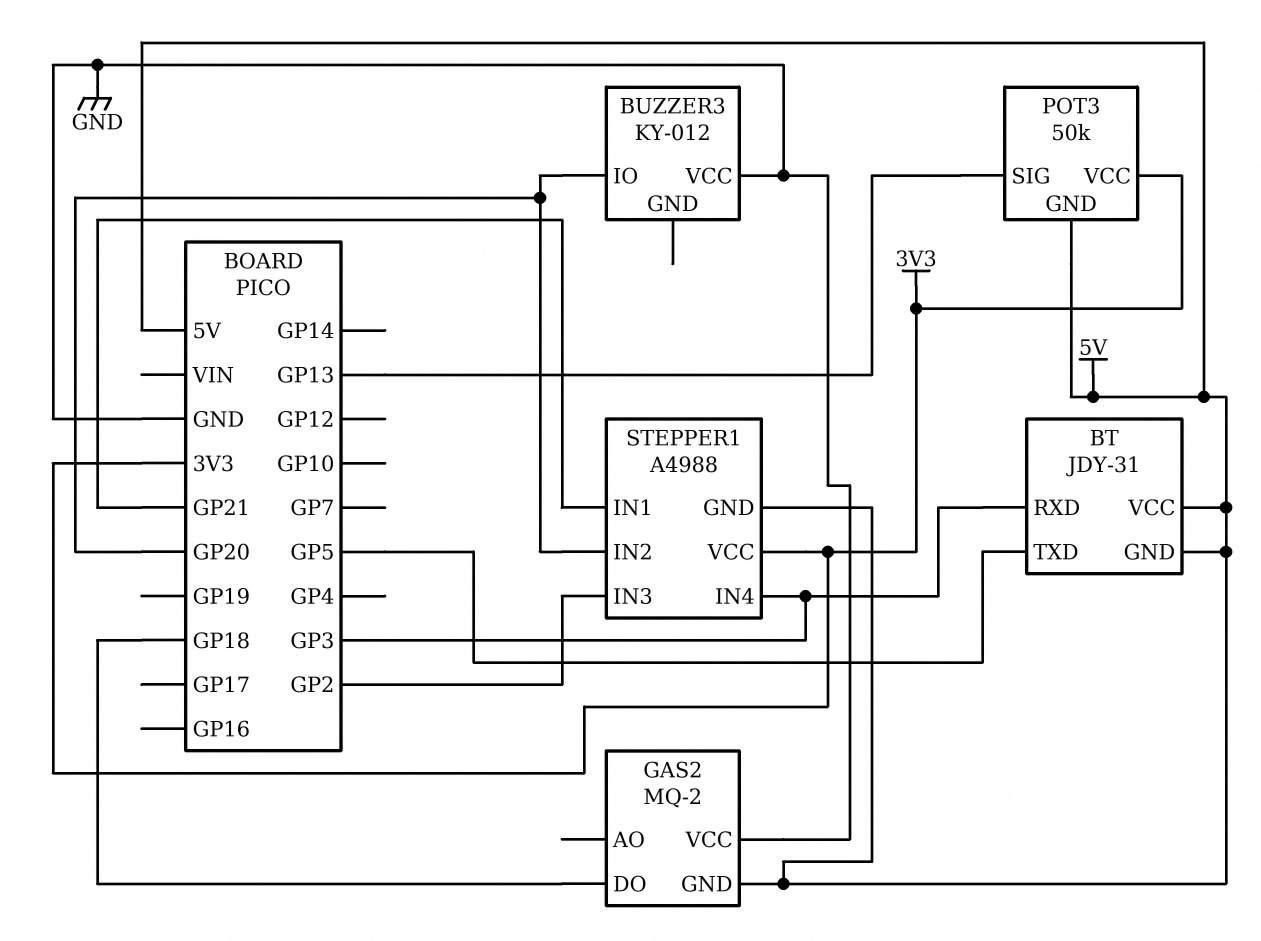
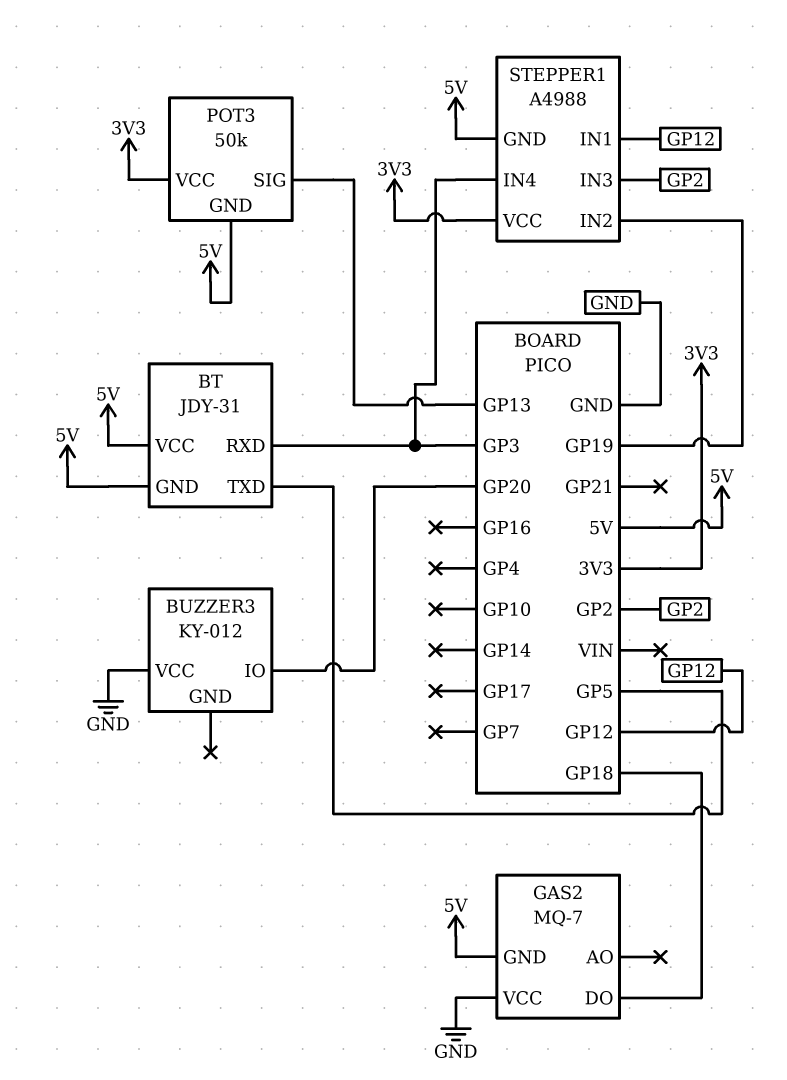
GAS2: MQ-2 -> MQ-7
STEPPER1 pin IN1: GP21 -> GP12
STEPPER1 pin IN2: GP20 -> GP19

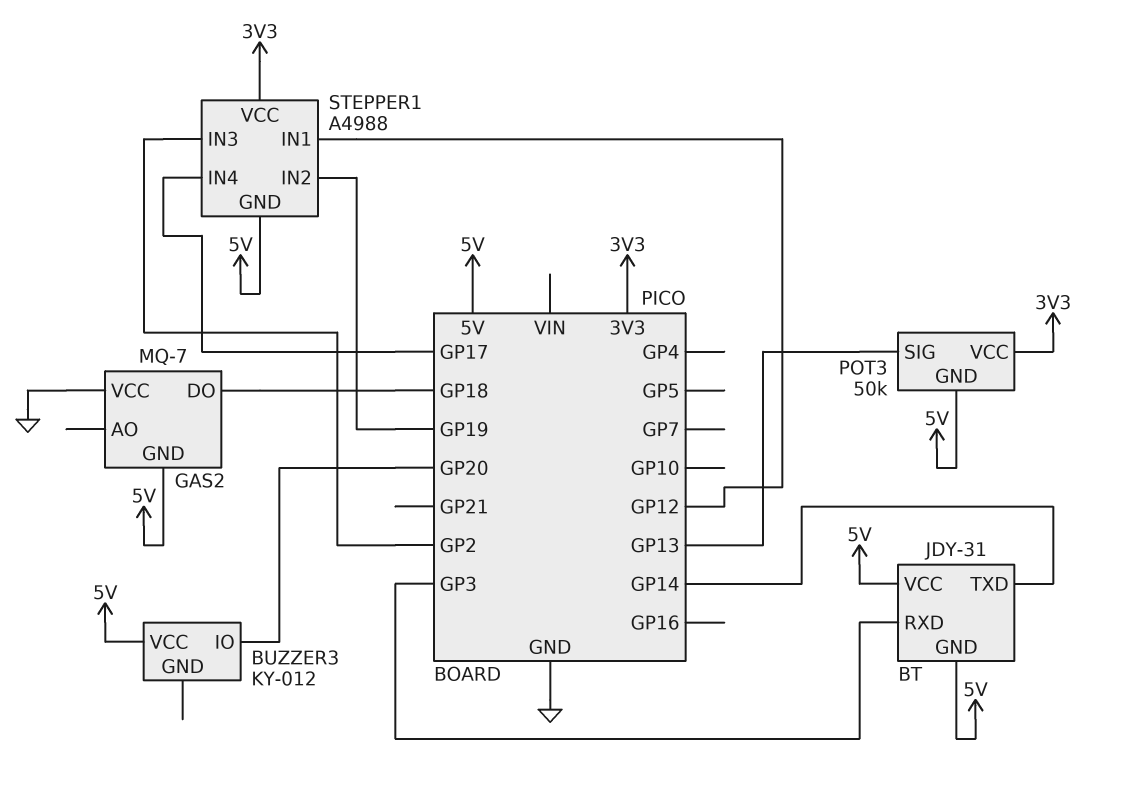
BT pin TXD: GP5 -> GP14
BUZZER3 pin VCC: GND -> 5V
STEPPER1 pin IN4: GP3 -> GP17

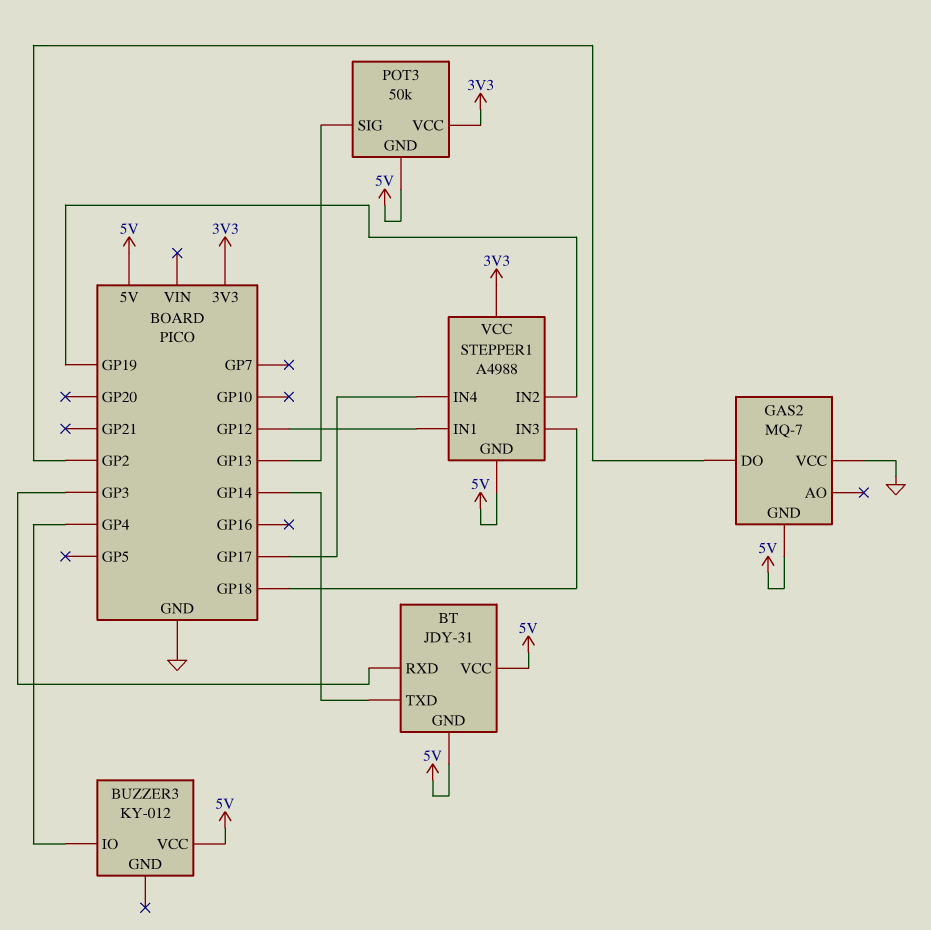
BUZZER3 pin IO: GP20 -> GP4
GAS2 pin DO: GP18 -> GP2
STEPPER1 pin IN3: GP2 -> GP18

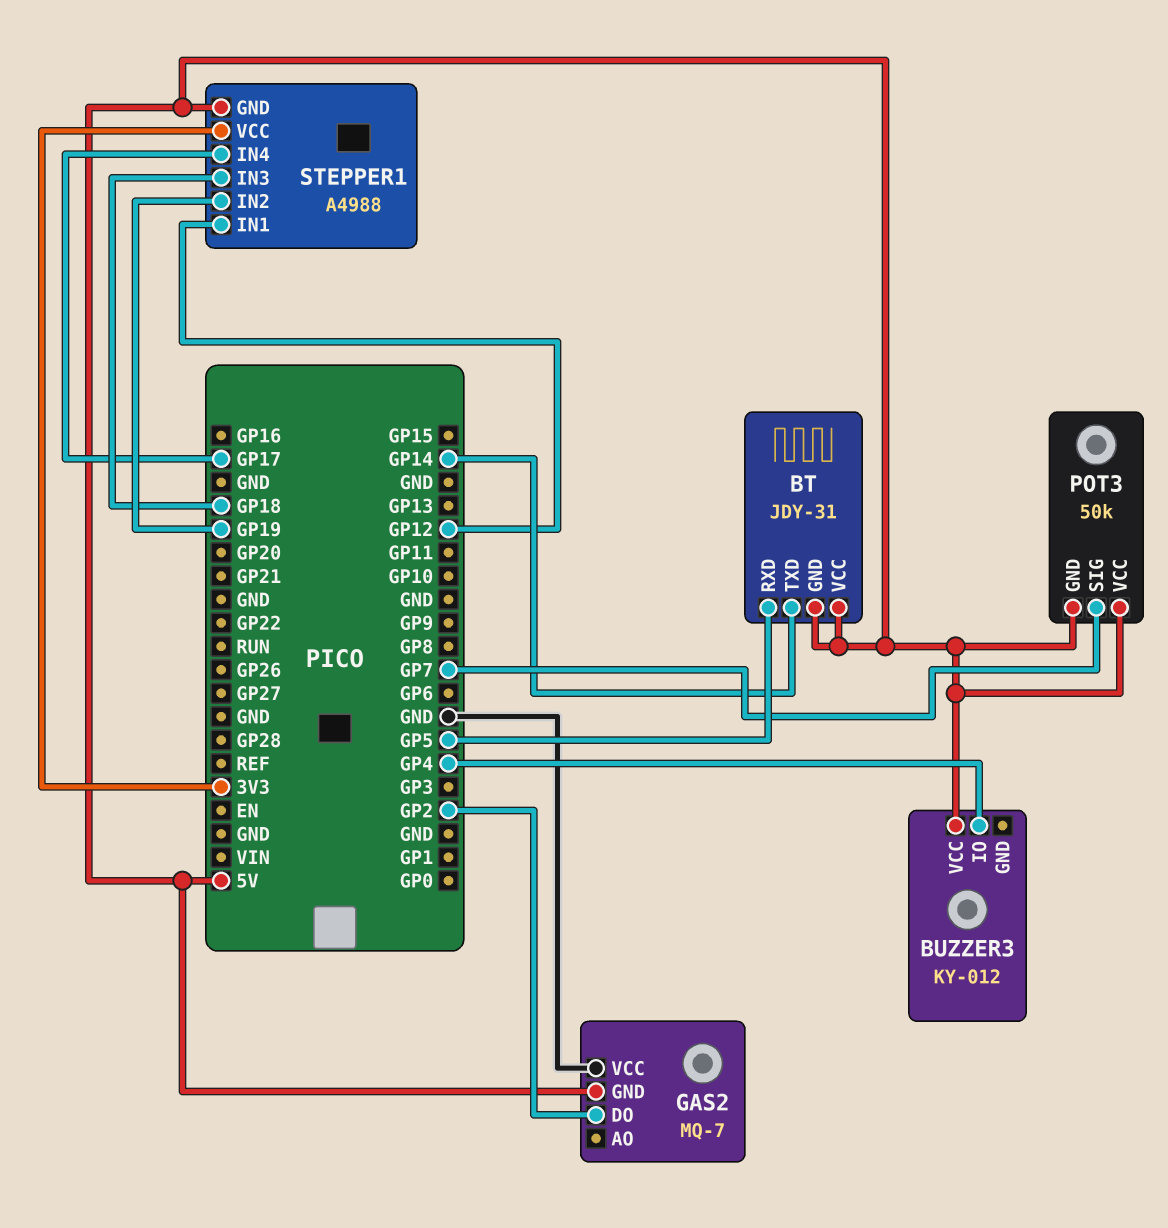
BT pin RXD: GP3 -> GP5
POT3 pin SIG: GP13 -> GP7
POT3 pin VCC: 3V3 -> 5V

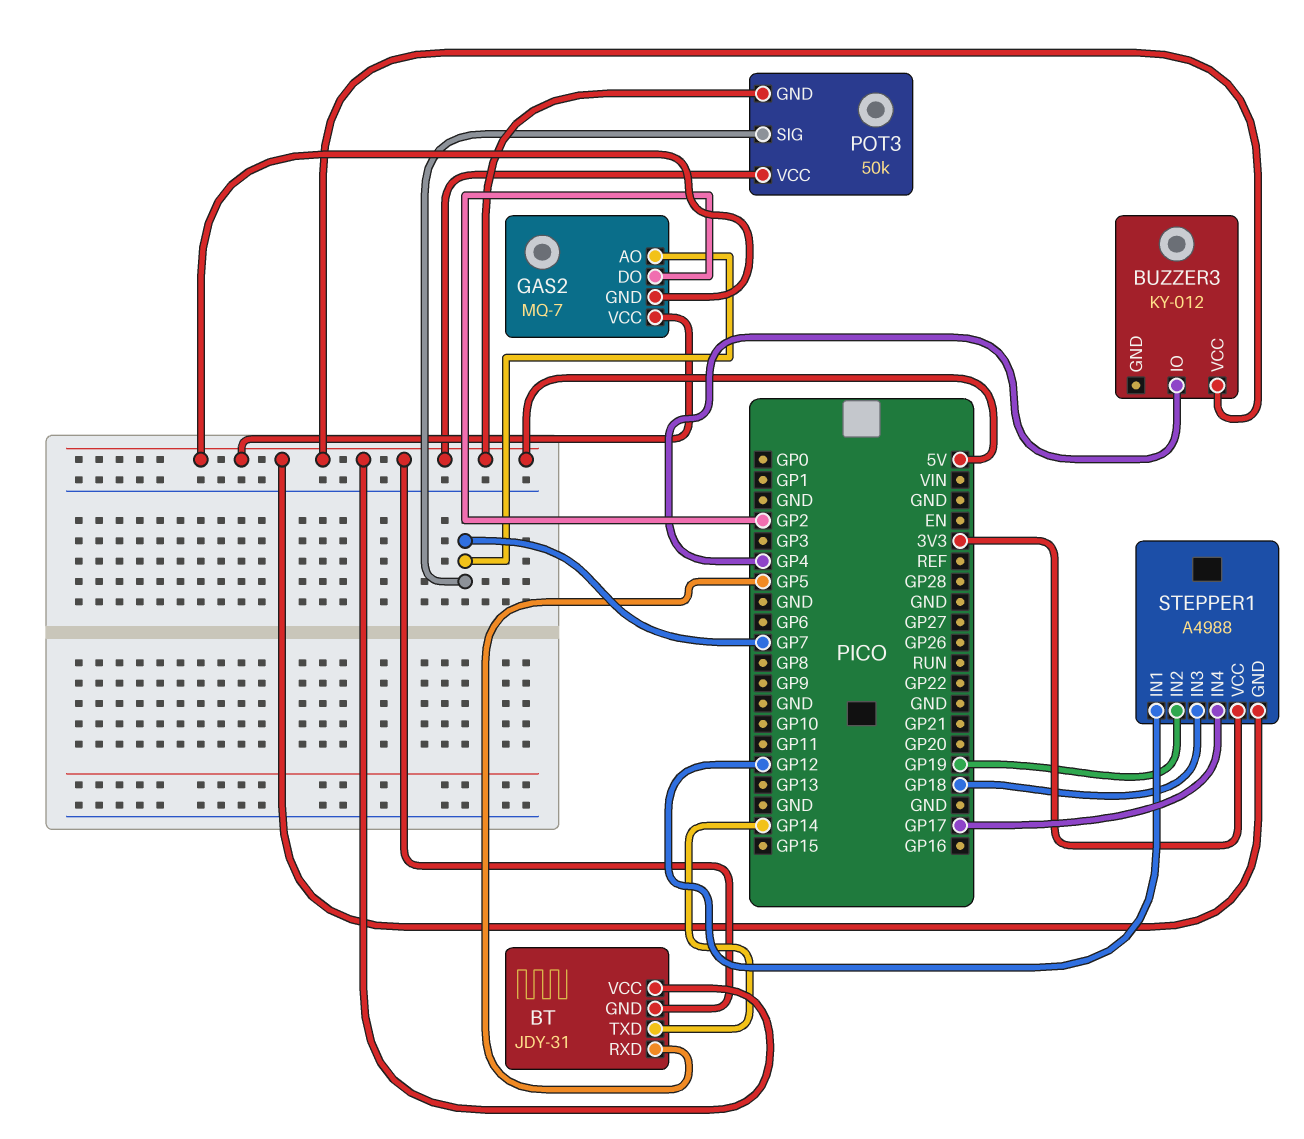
GAS2 pin AO: none -> GP7
GAS2 pin VCC: GND -> 5V

